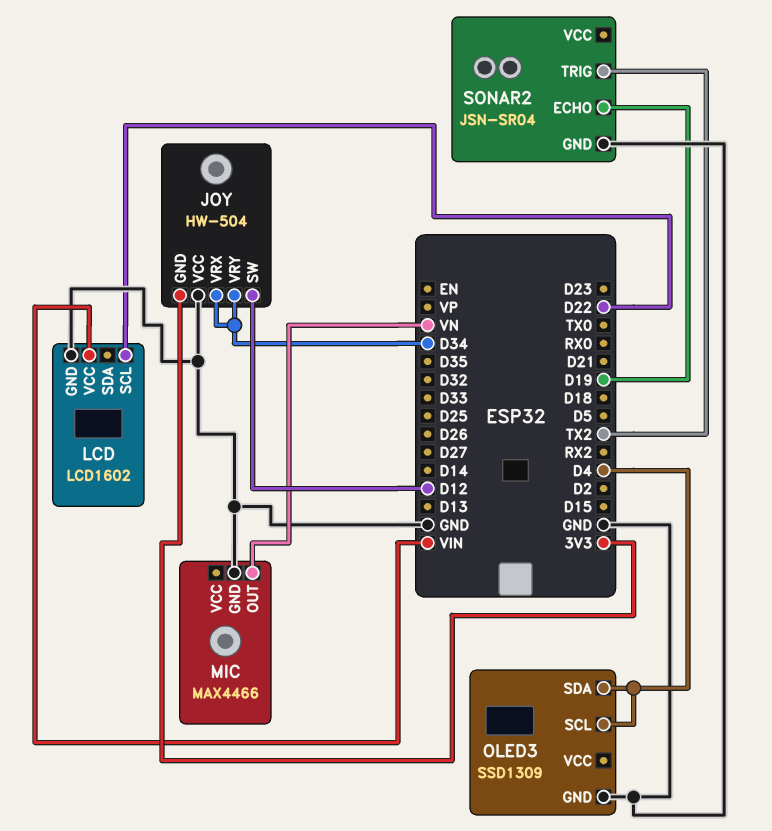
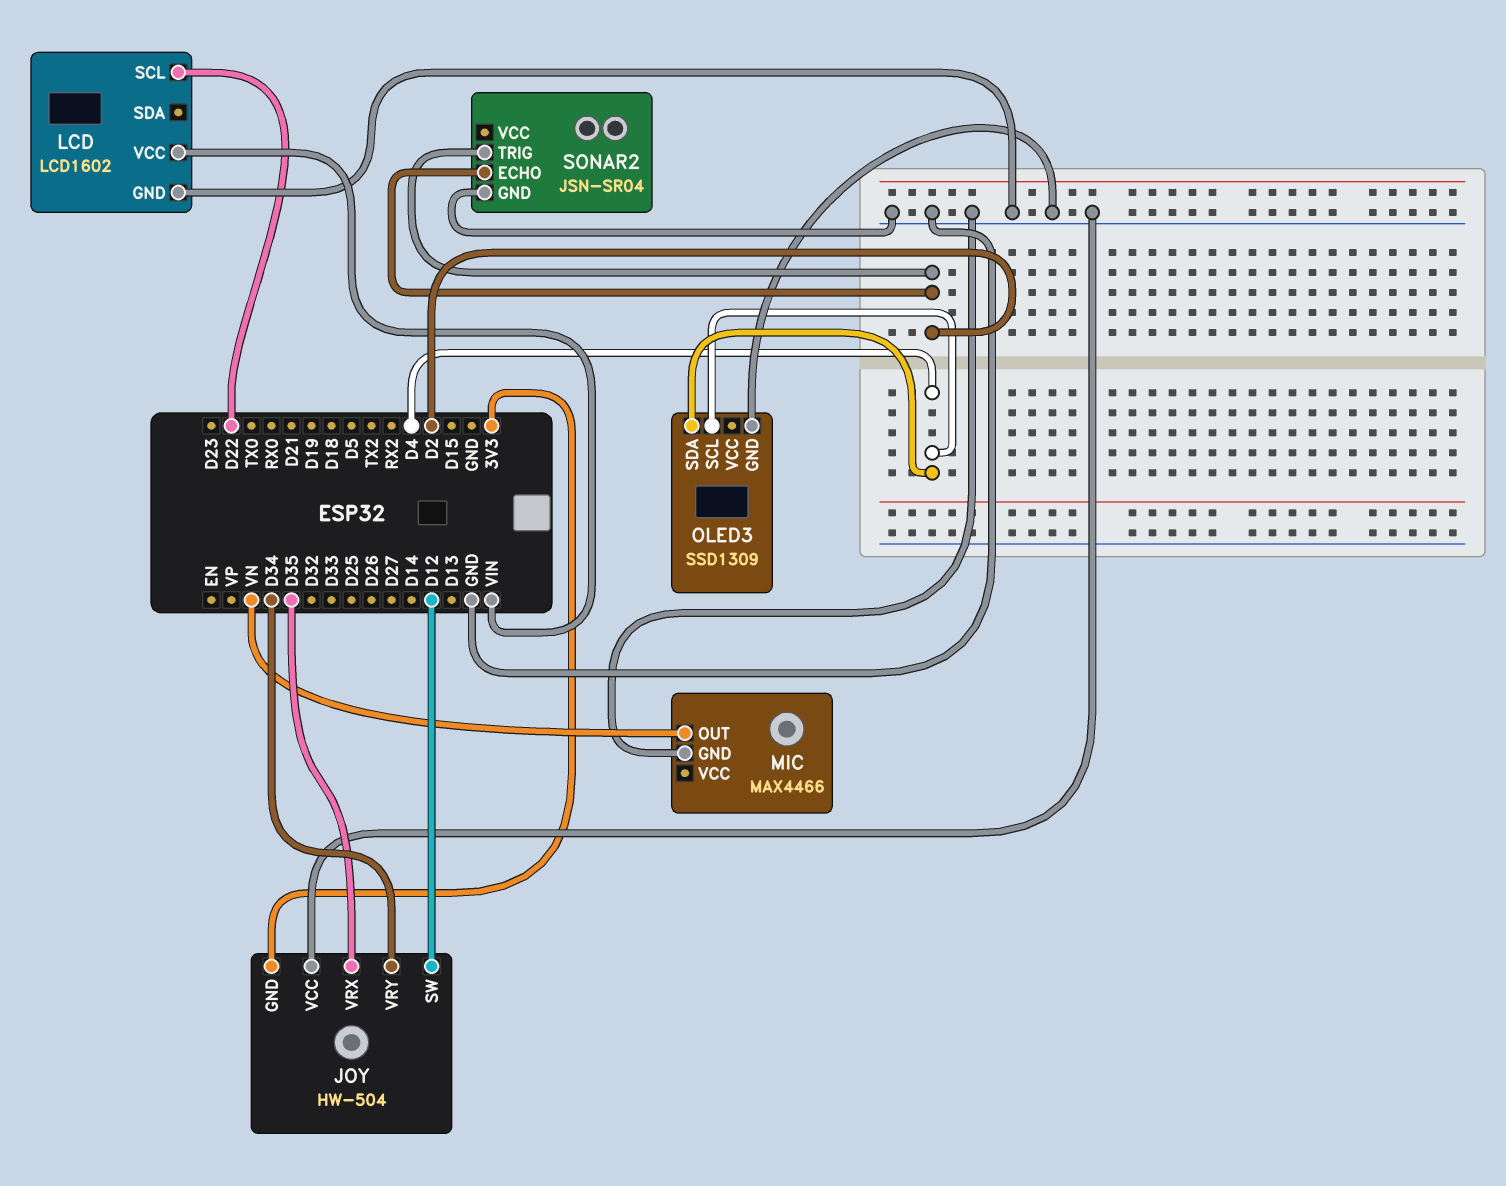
JOY pin VRX: D34 -> D35
SONAR2 pin ECHO: D19 -> D2
SONAR2 pin TRIG: TX2 -> D2

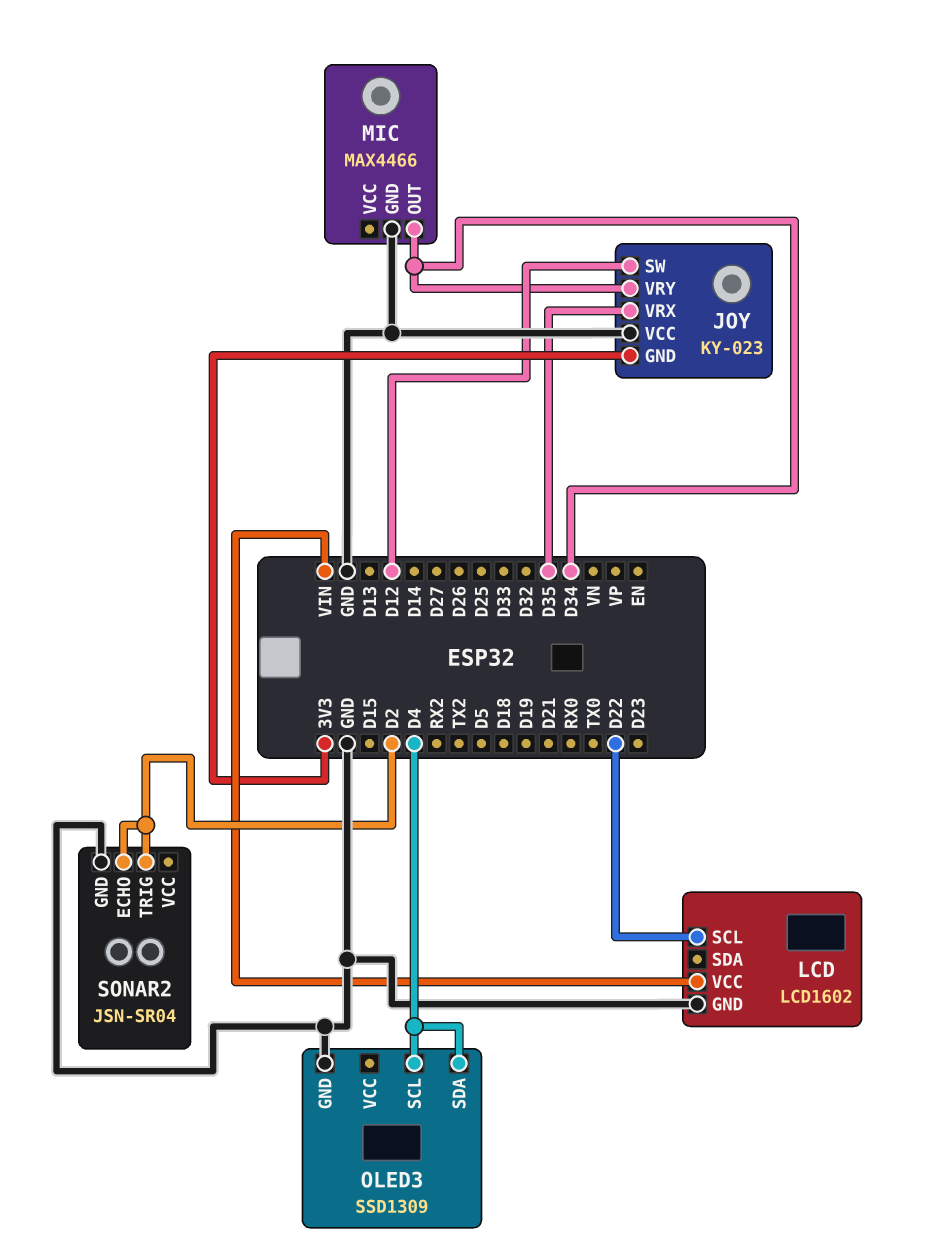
JOY: HW-504 -> KY-023
MIC pin OUT: VN -> D34

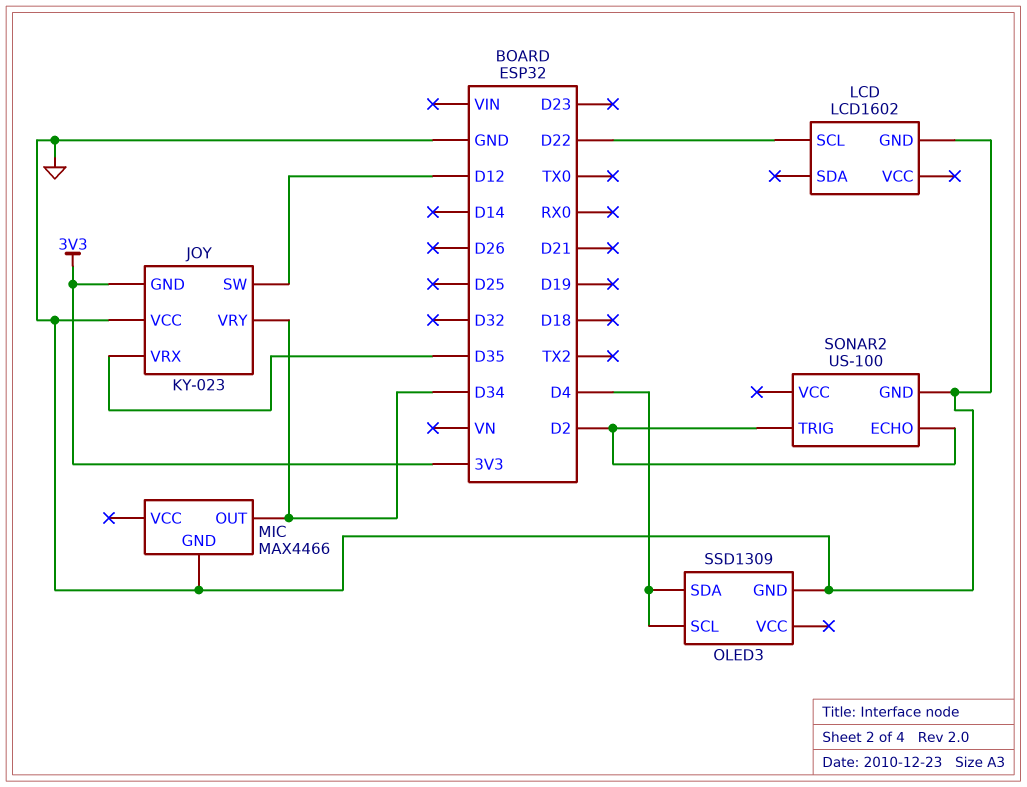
LCD pin VCC: VIN -> none
SONAR2: JSN-SR04 -> US-100

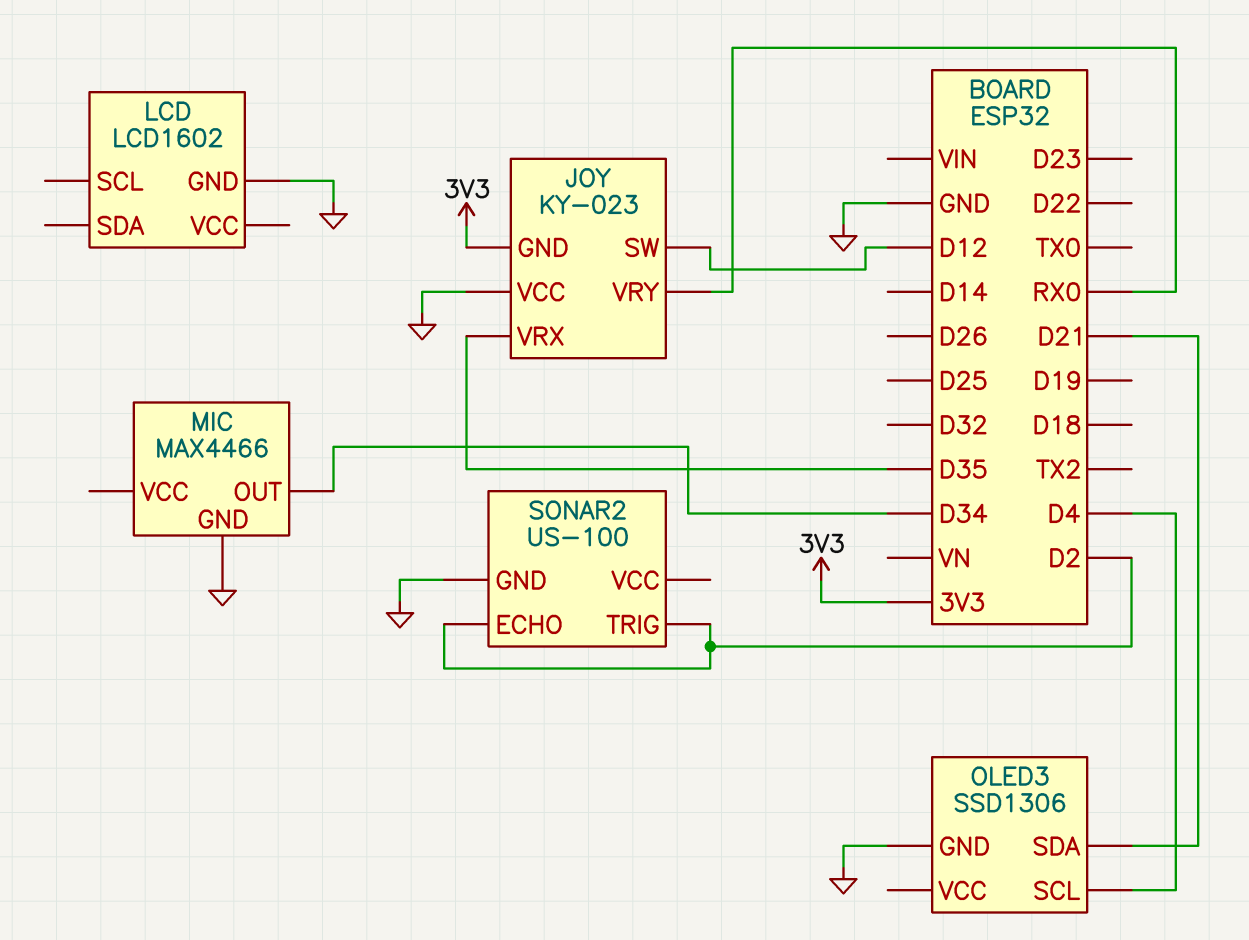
JOY pin VRY: D34 -> RX0
LCD pin SCL: D22 -> none
OLED3: SSD1309 -> SSD1306
OLED3 pin SDA: D4 -> D21

